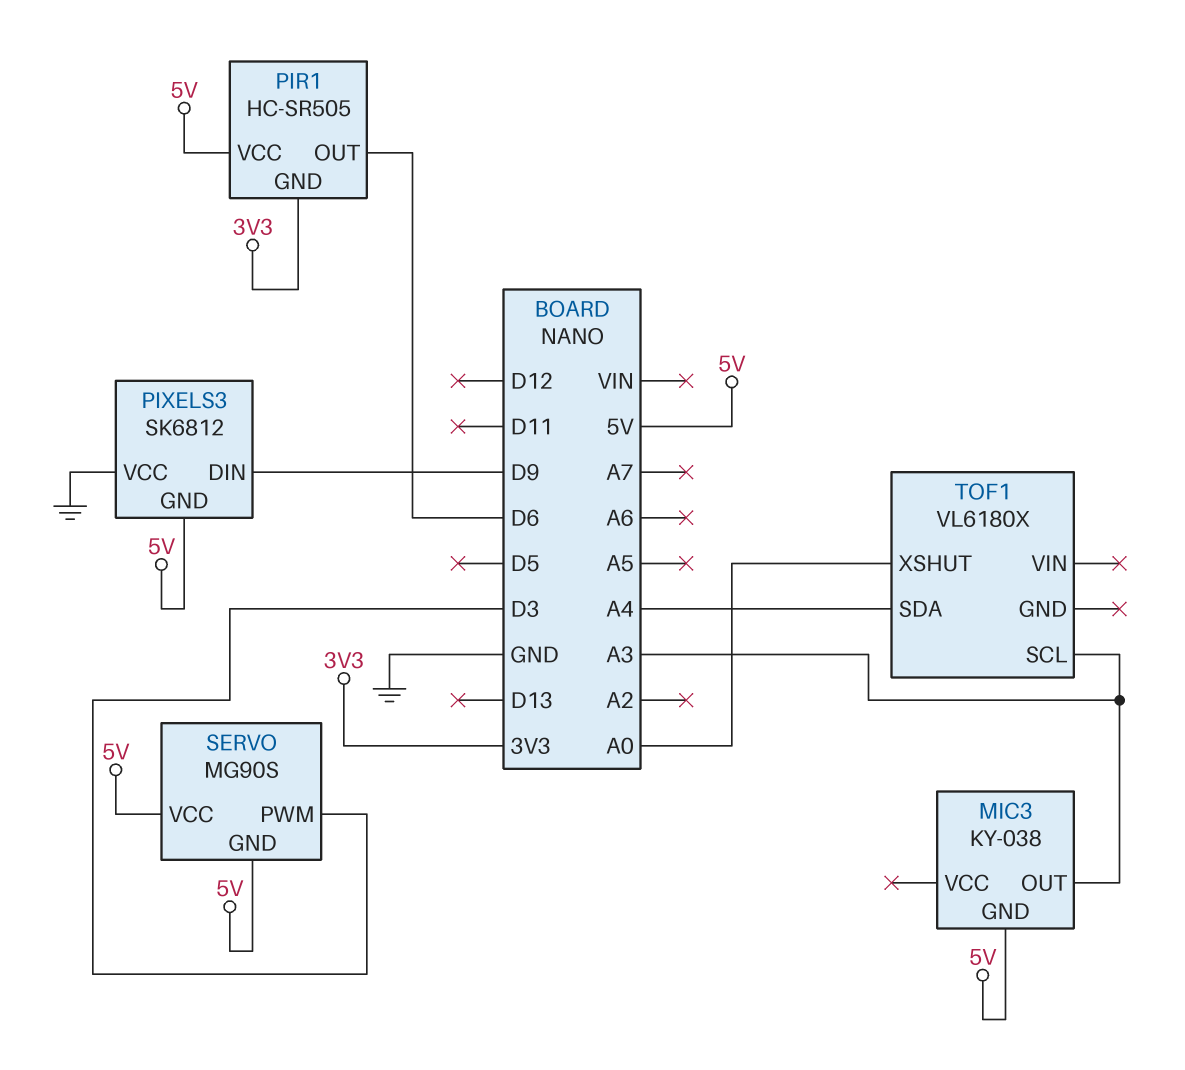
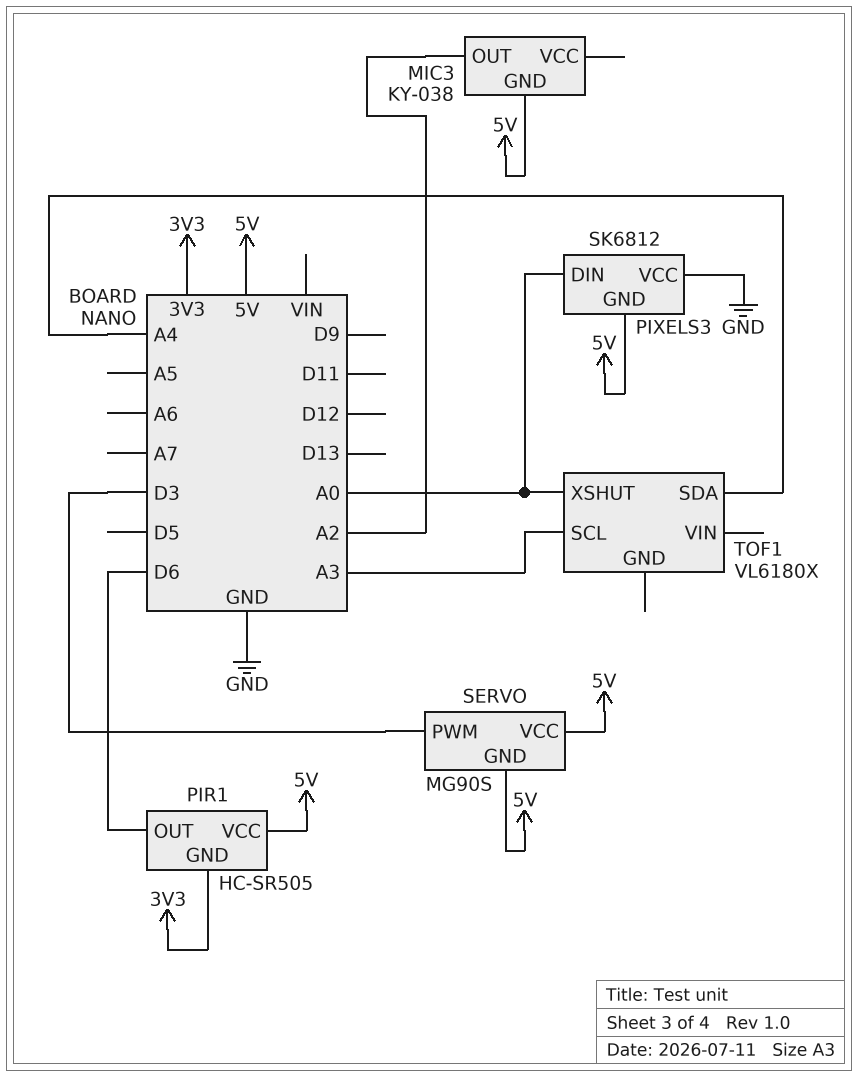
MIC3 pin OUT: A3 -> A2
PIXELS3 pin DIN: D9 -> A0

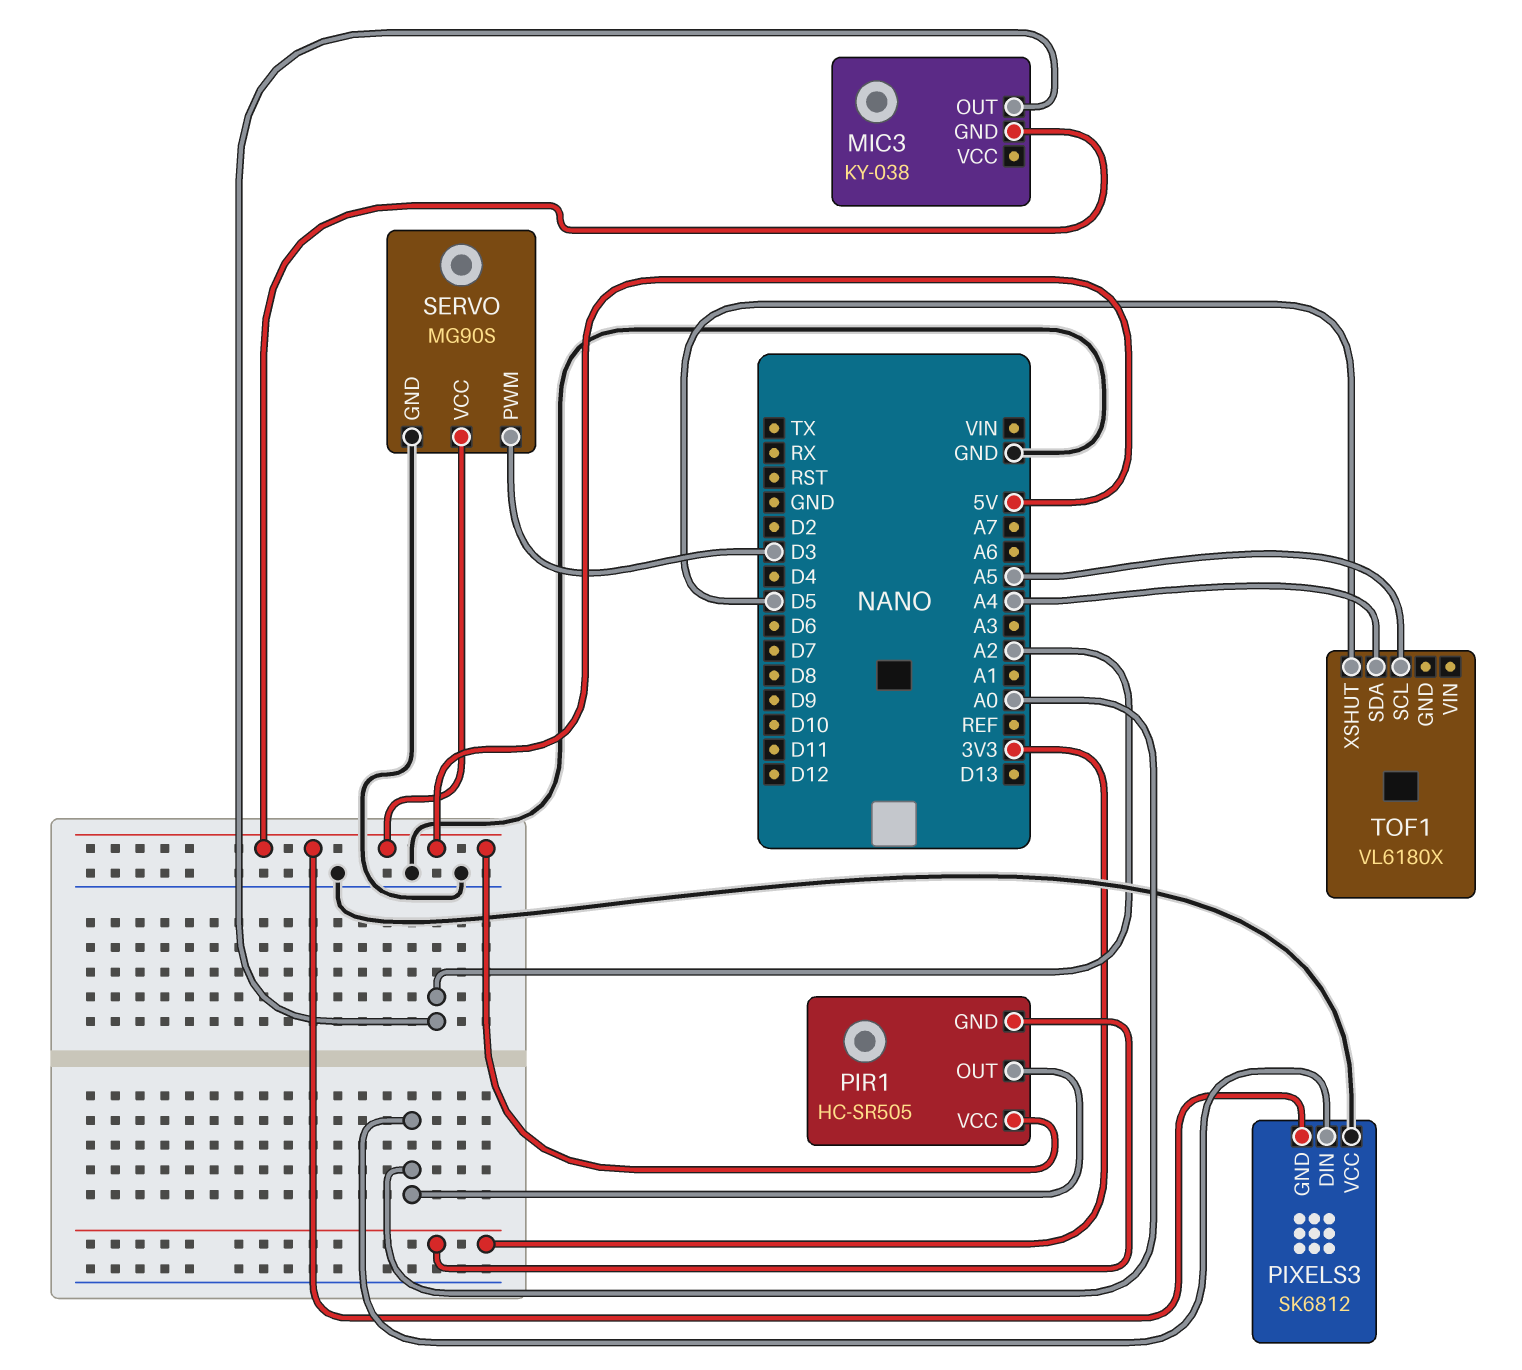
PIR1 pin OUT: D6 -> A0
SERVO pin GND: 5V -> GND
TOF1 pin SCL: A3 -> A5
TOF1 pin XSHUT: A0 -> D5

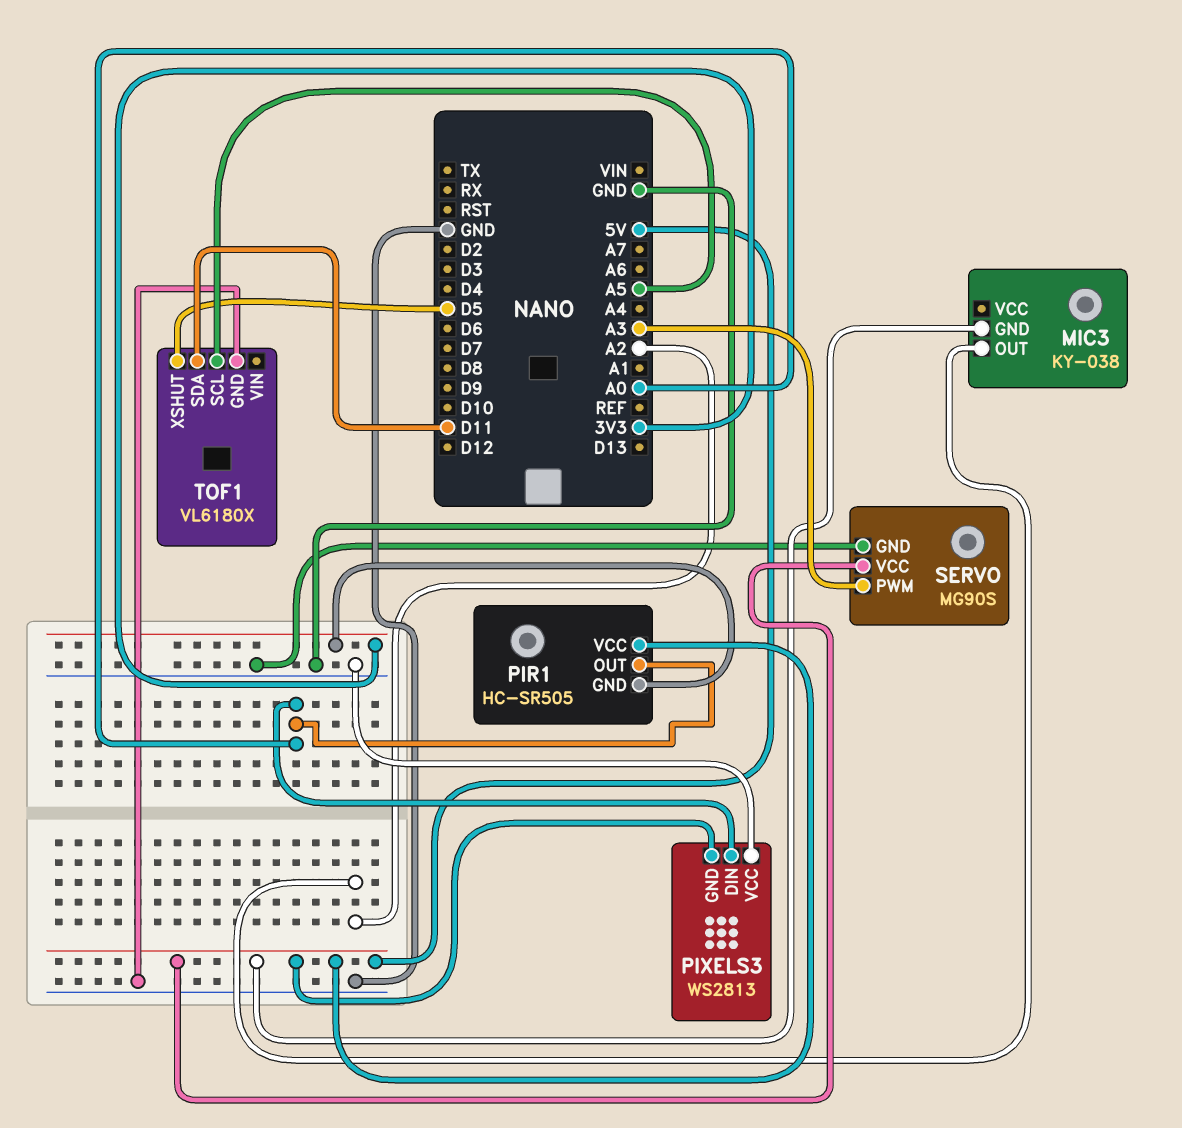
PIXELS3: SK6812 -> WS2813
SERVO pin PWM: D3 -> A3
TOF1 pin GND: none -> GND
TOF1 pin SDA: A4 -> D11

